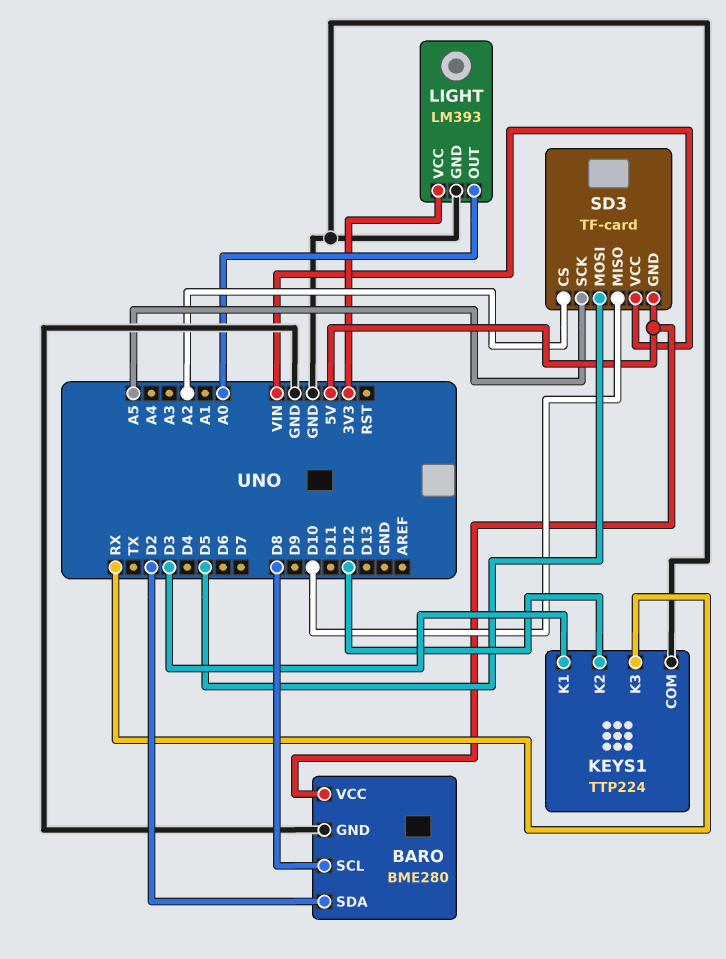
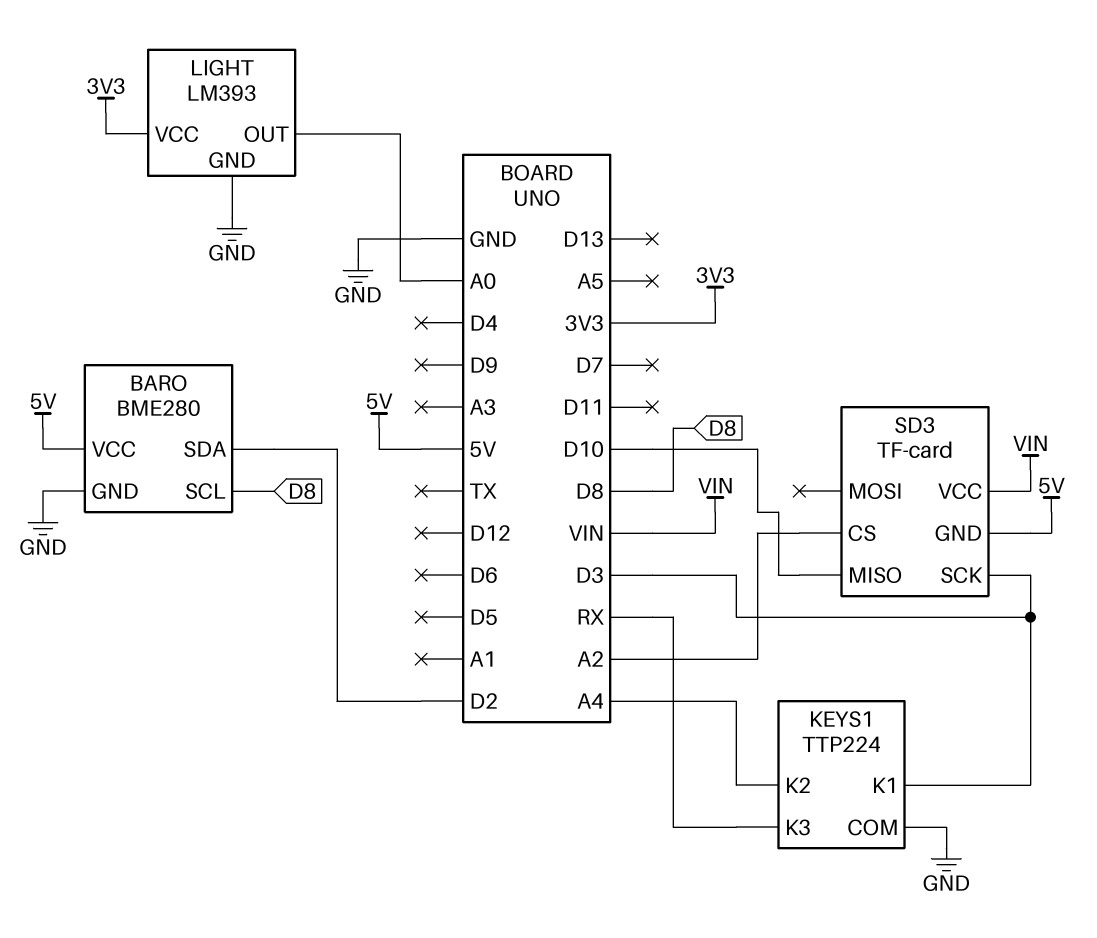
KEYS1 pin K2: D12 -> A4
SD3 pin MOSI: D5 -> none
SD3 pin SCK: A5 -> D3

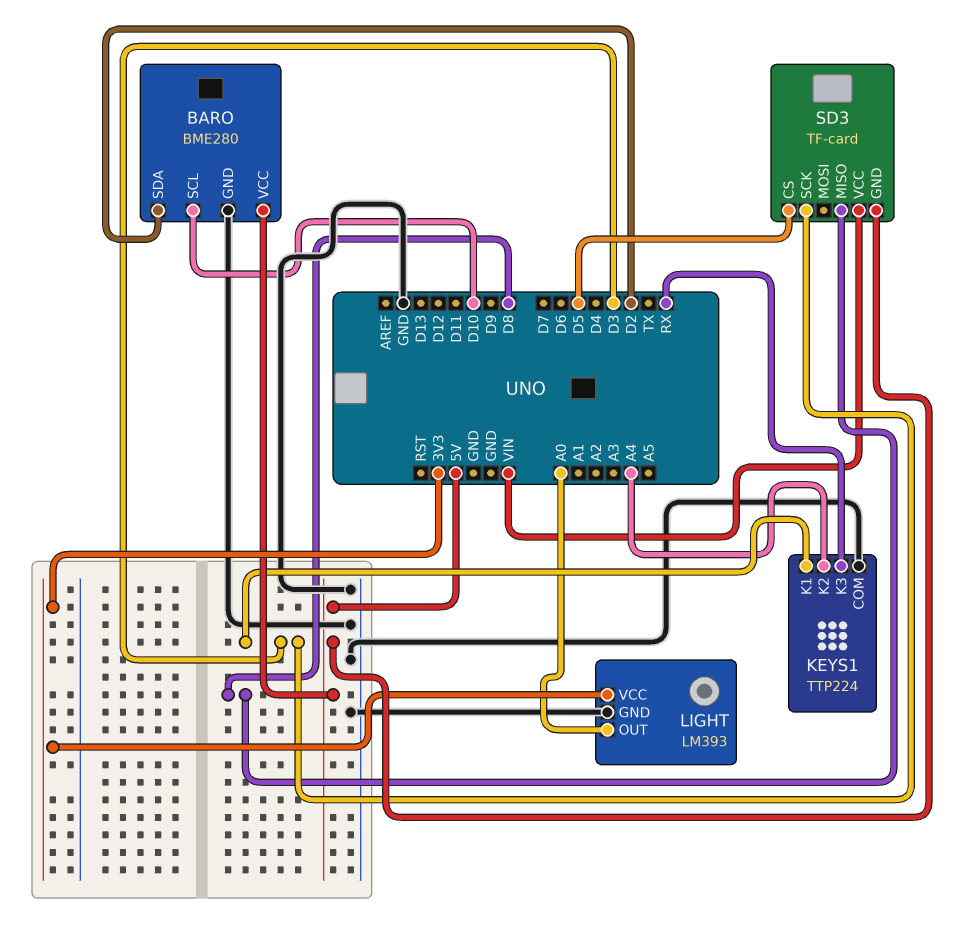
BARO pin SCL: D8 -> D10
SD3 pin CS: A2 -> D5
SD3 pin MISO: D10 -> D8

